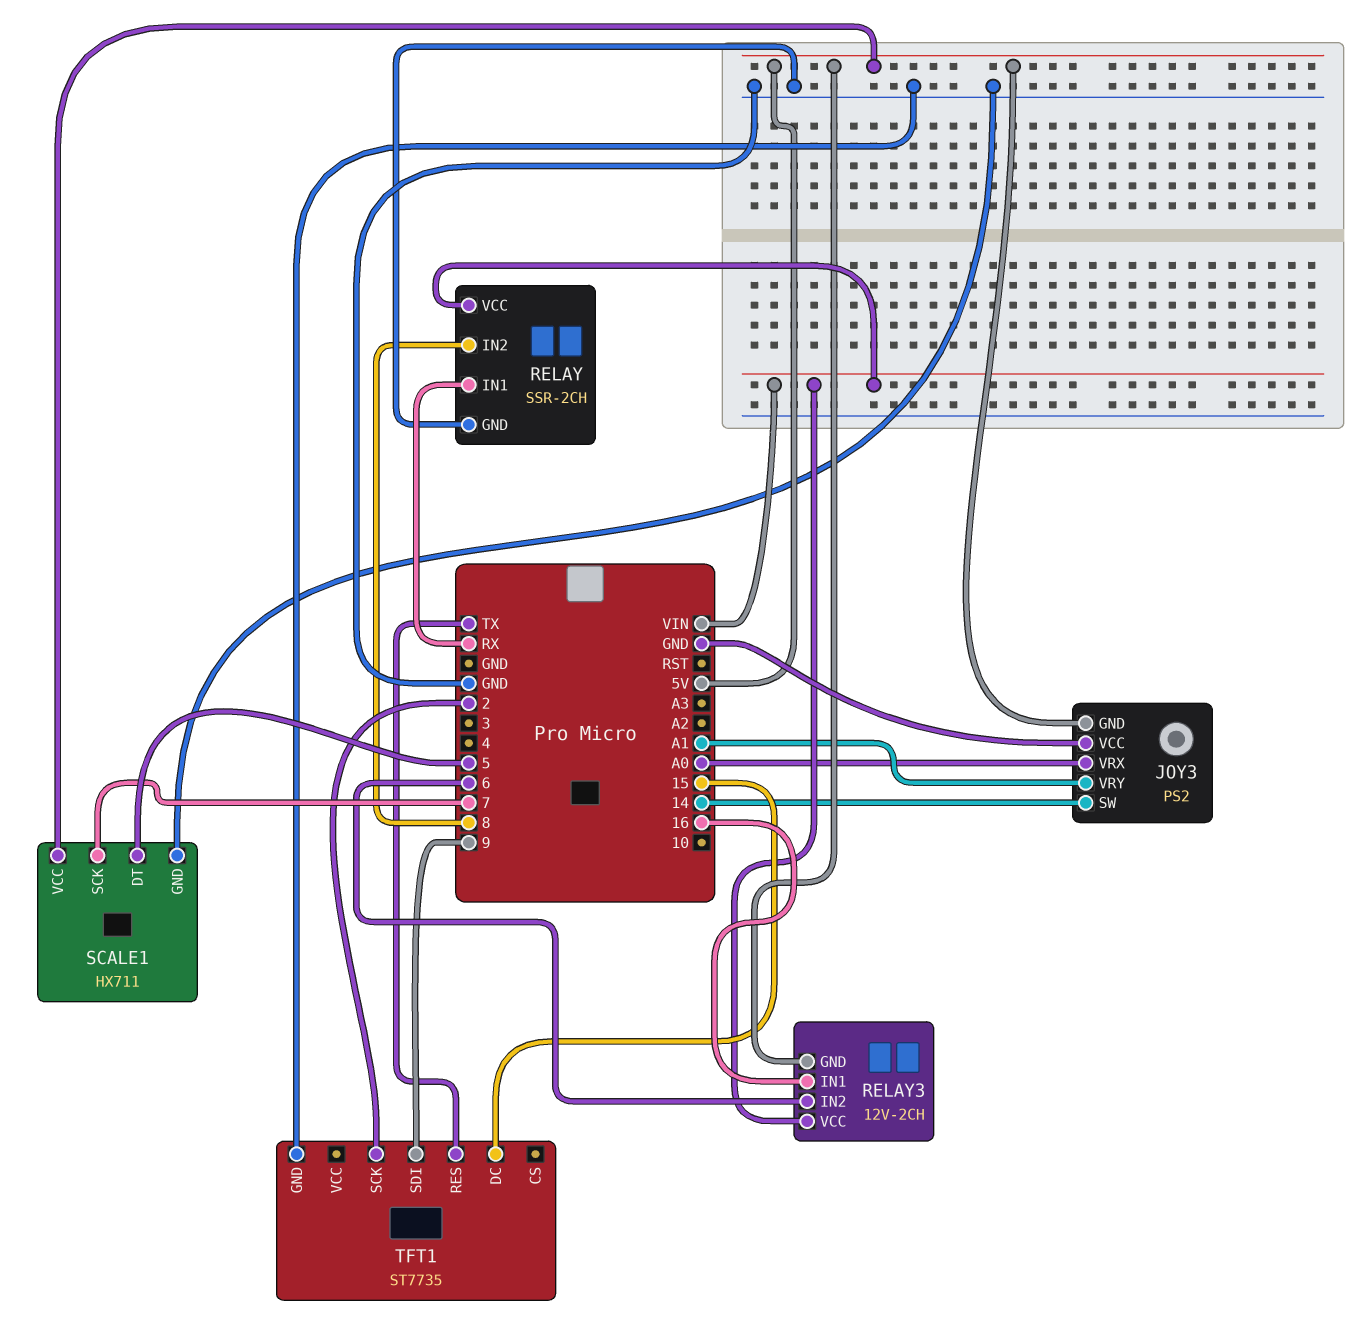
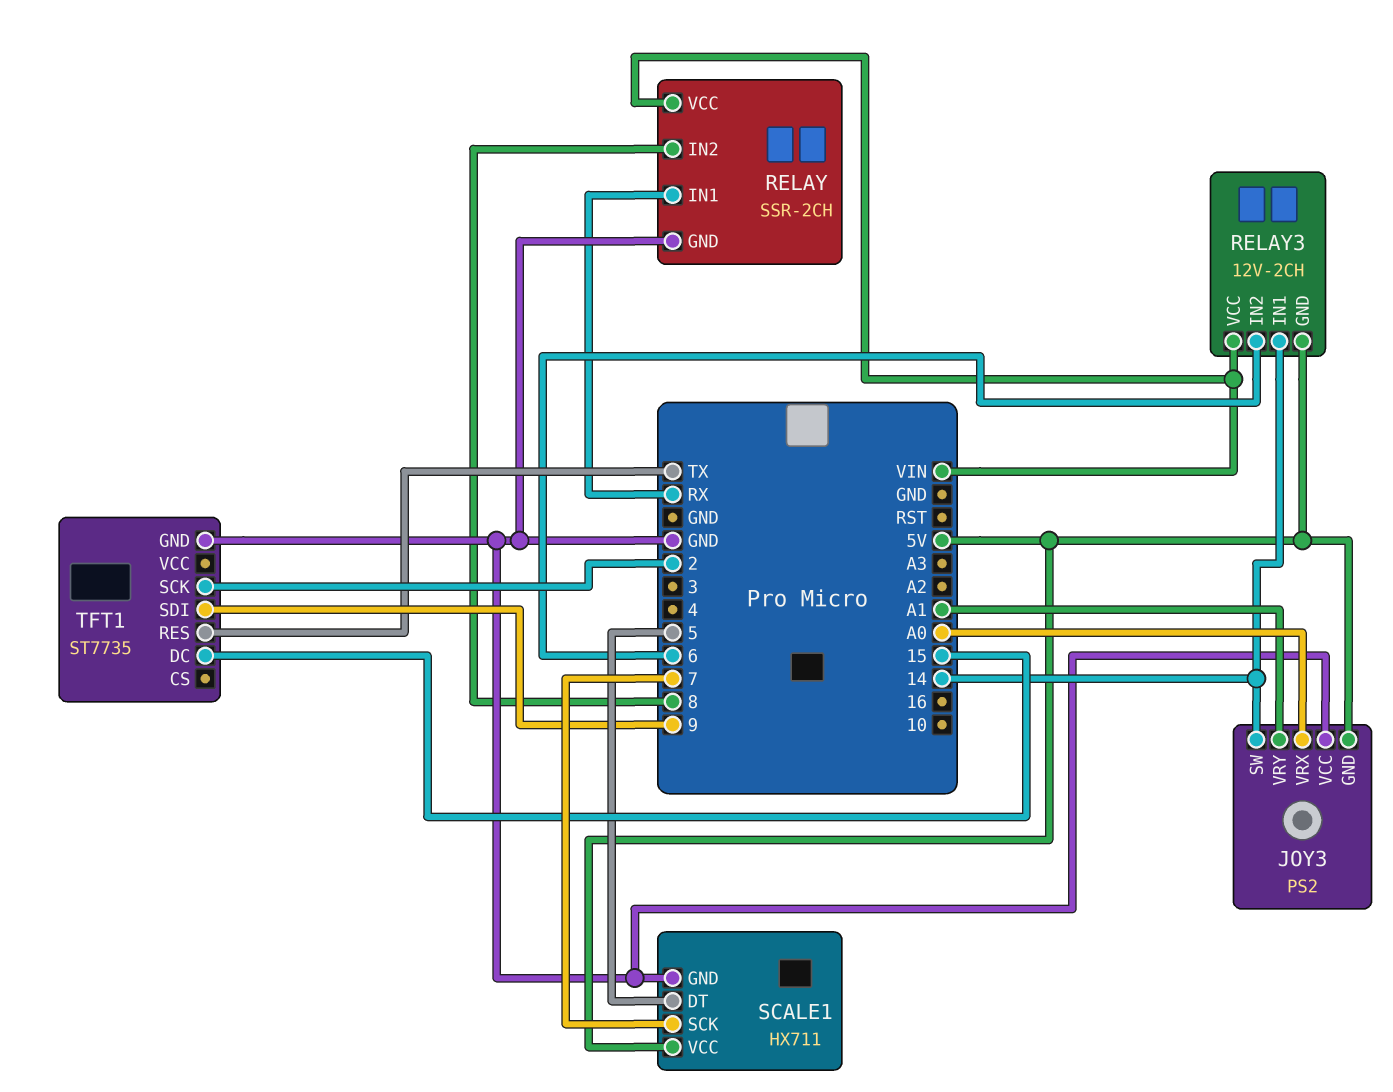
RELAY3 pin IN1: 16 -> 14

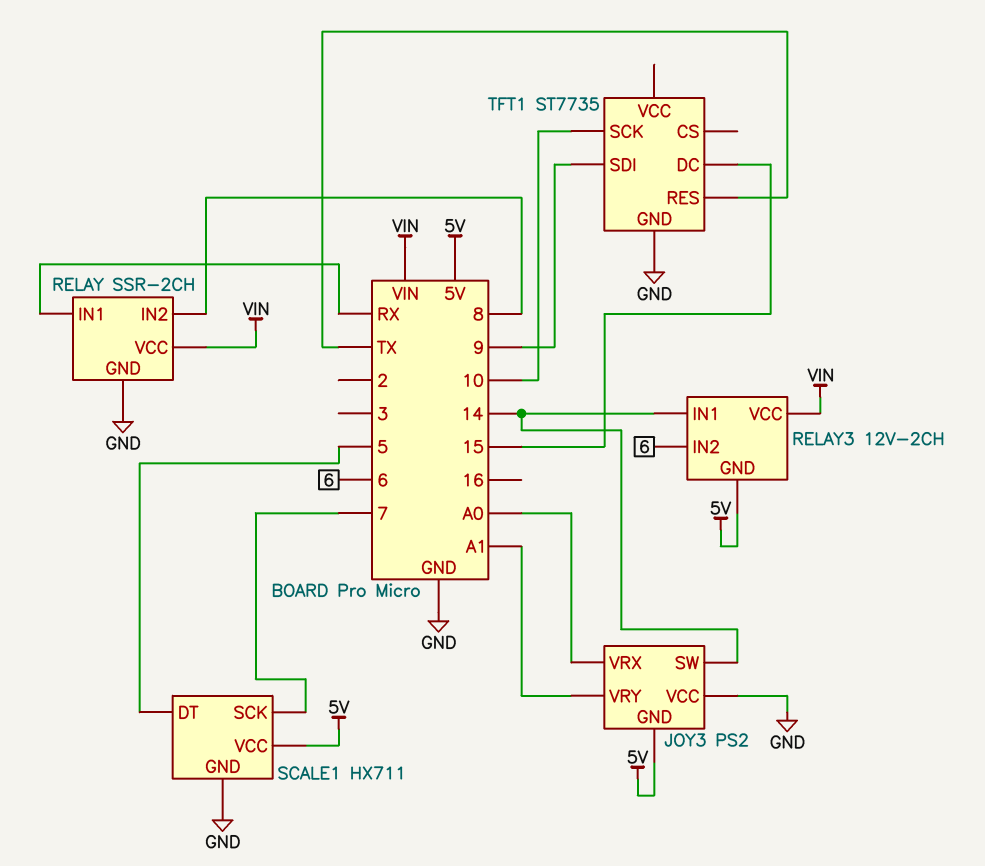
TFT1 pin SCK: 2 -> 10

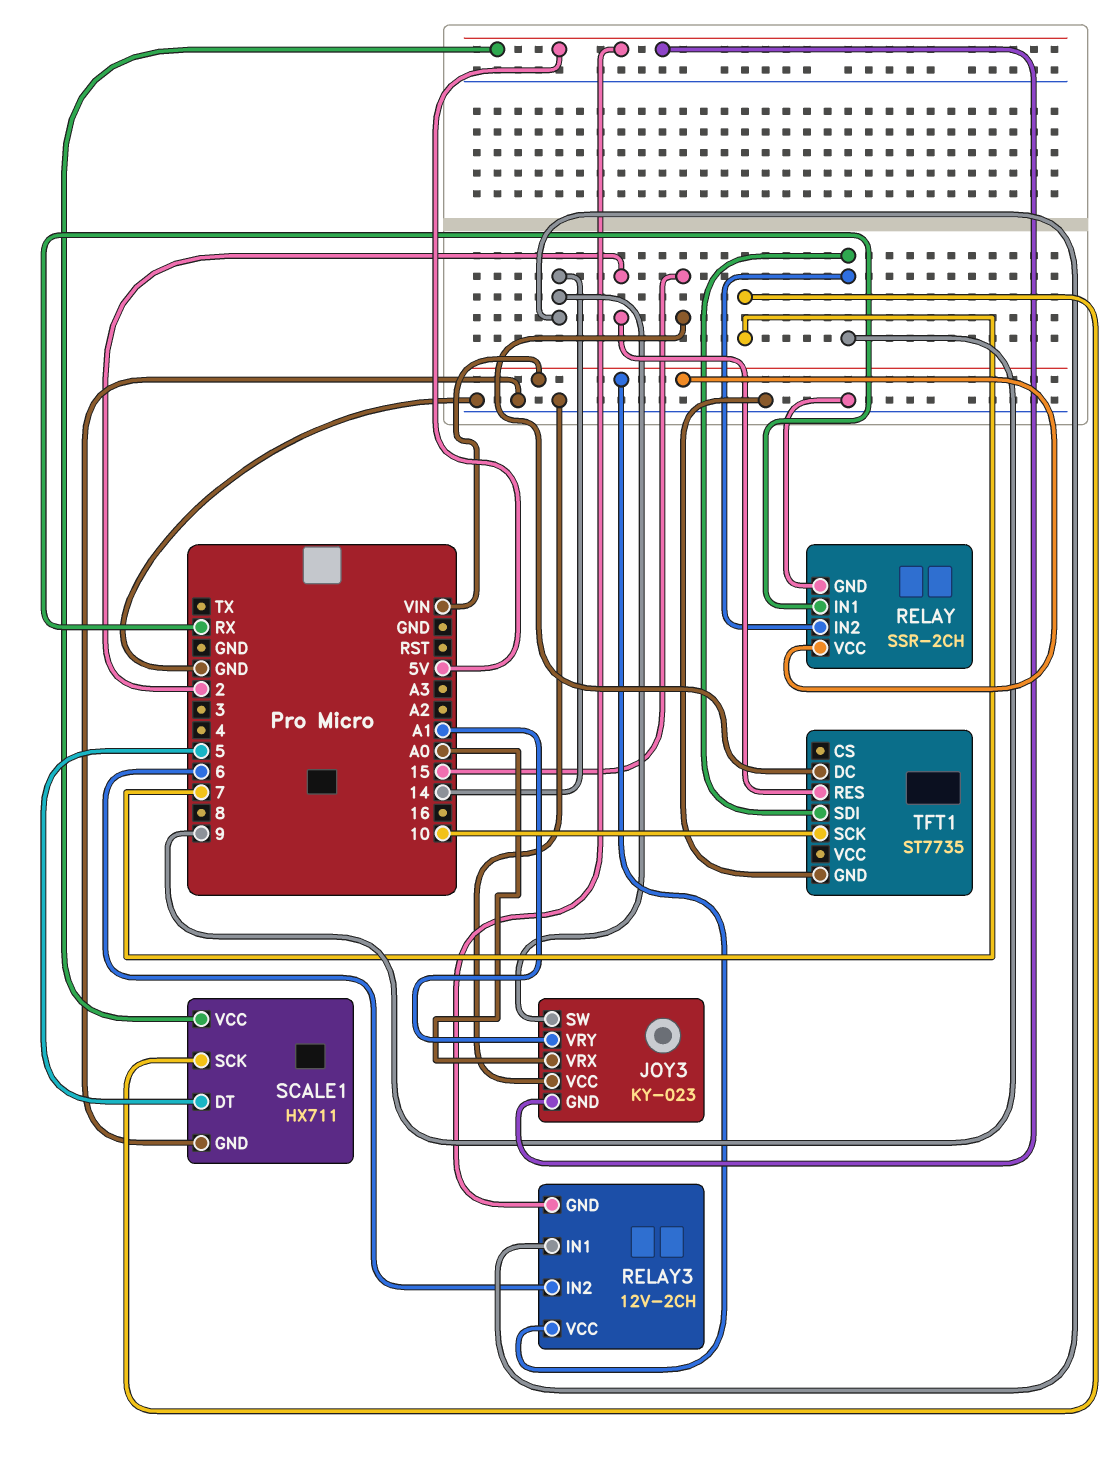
JOY3: PS2 -> KY-023
RELAY pin IN2: 8 -> 9
TFT1 pin RES: TX -> 2

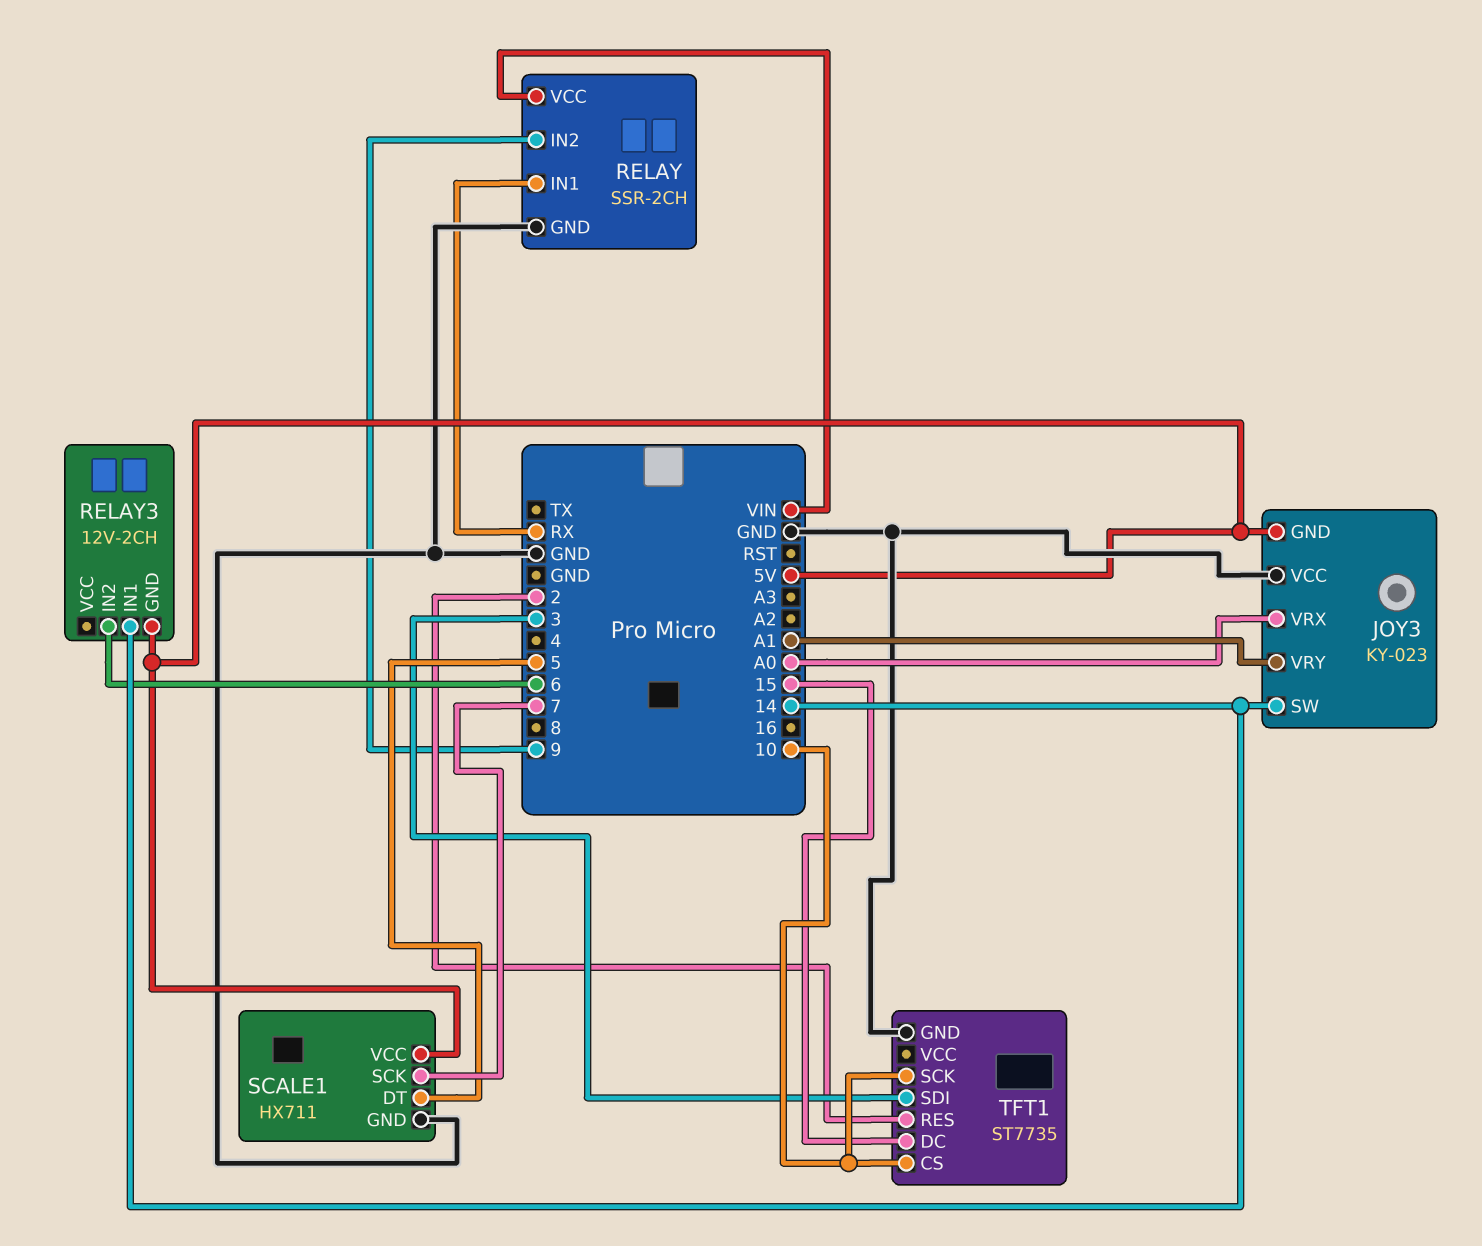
RELAY3 pin VCC: VIN -> none
TFT1 pin CS: none -> 10
TFT1 pin SDI: 9 -> 3

